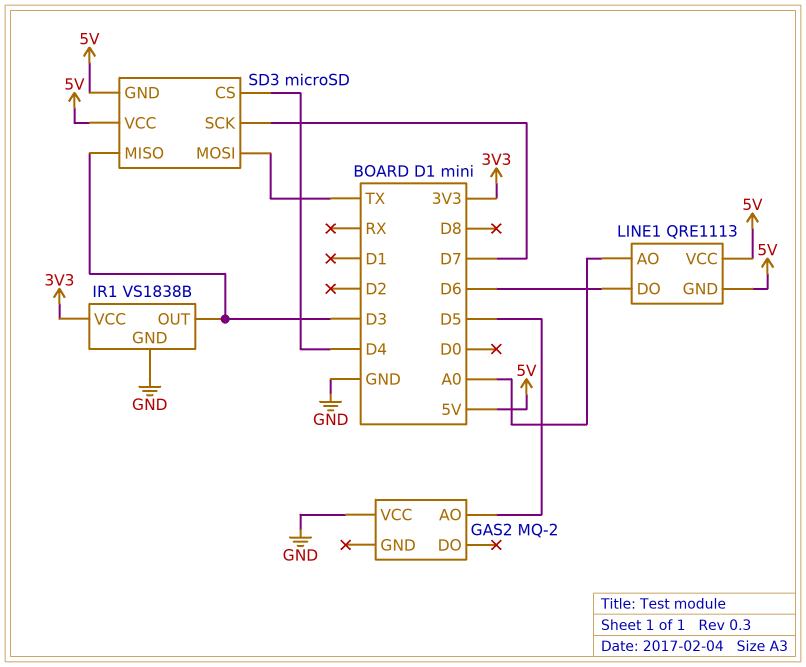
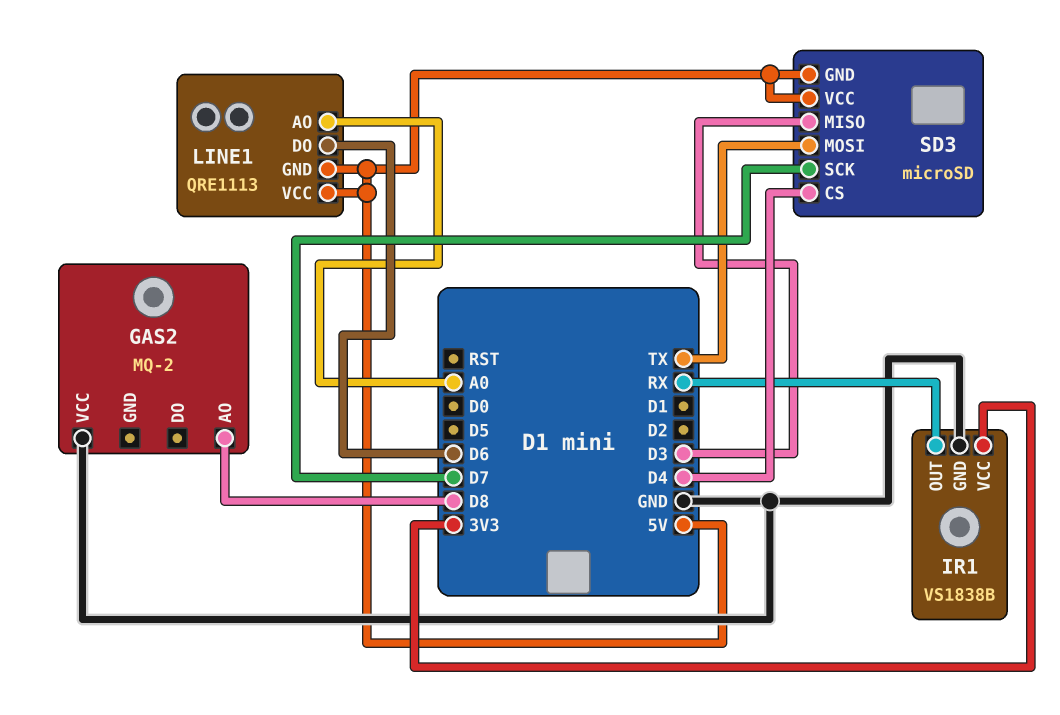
GAS2 pin AO: D5 -> D8
IR1 pin OUT: D3 -> RX

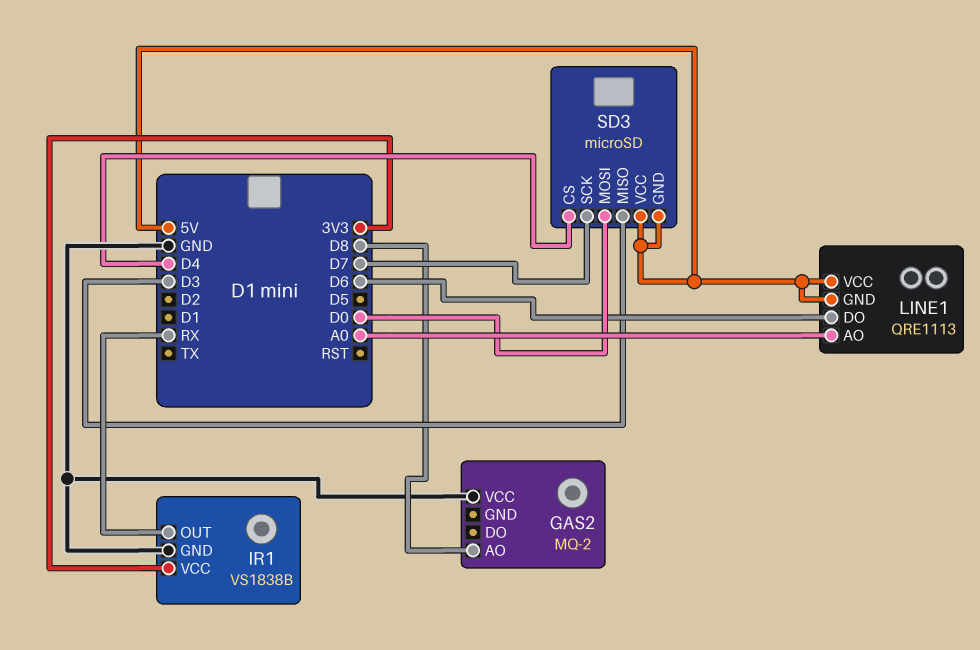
SD3 pin MOSI: TX -> D0

